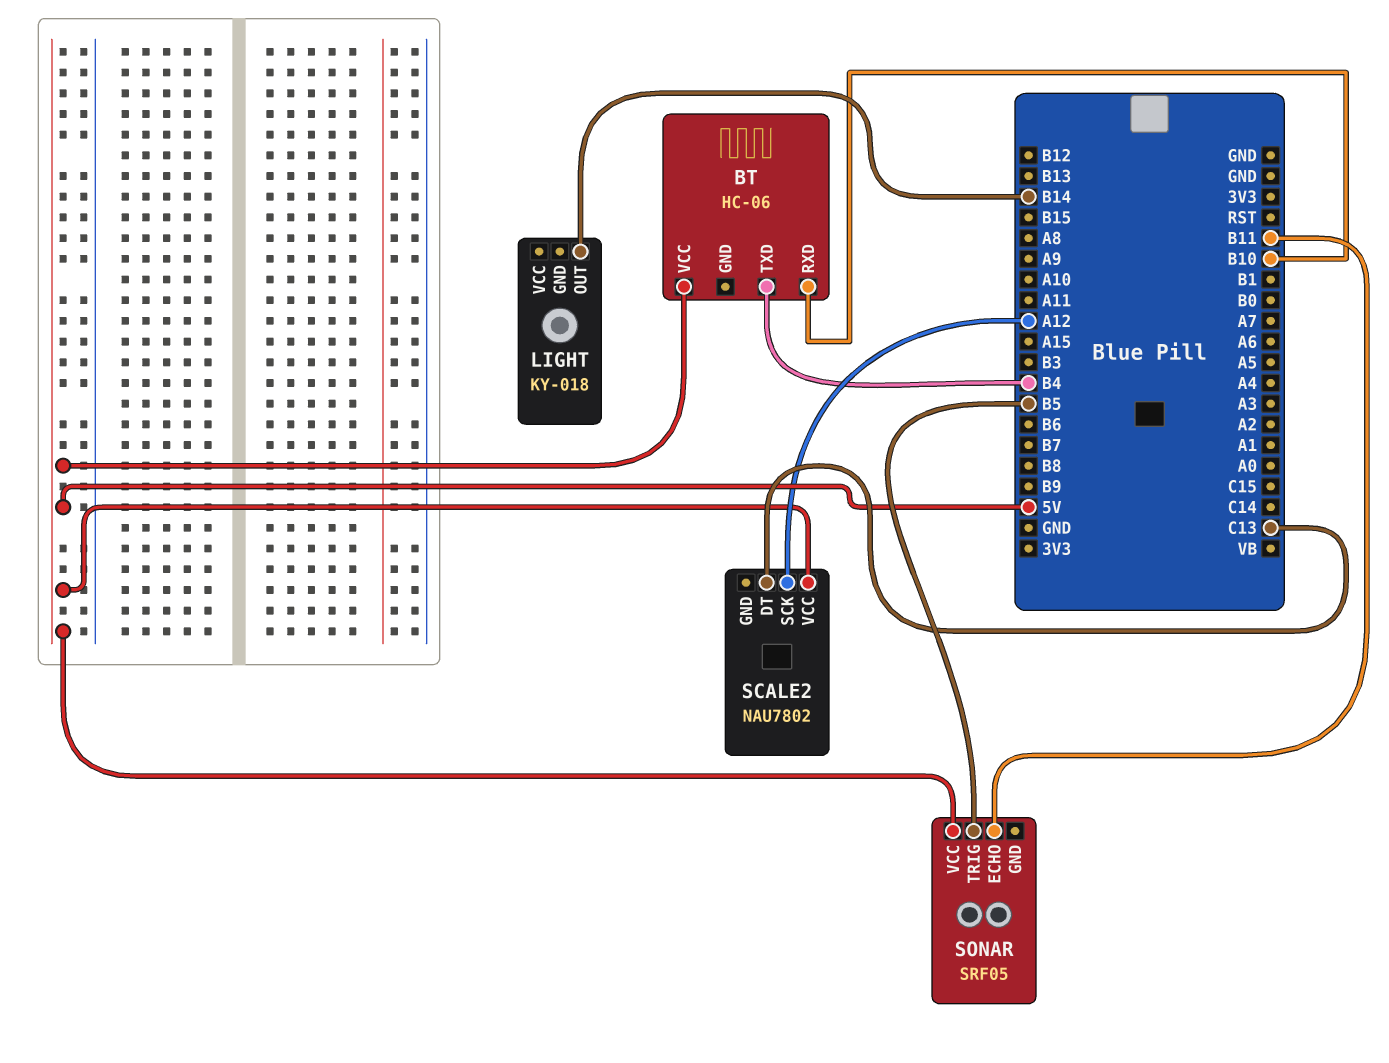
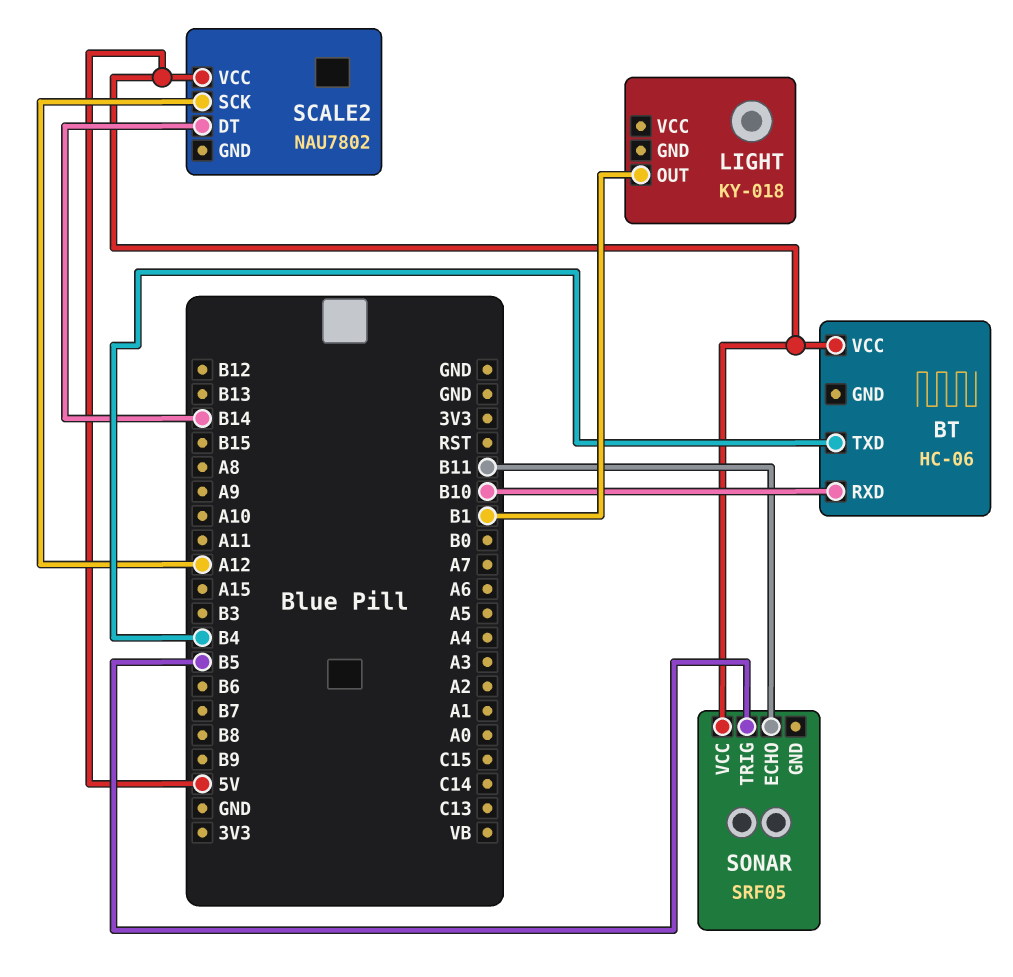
LIGHT pin OUT: B14 -> B1
SCALE2 pin DT: C13 -> B14

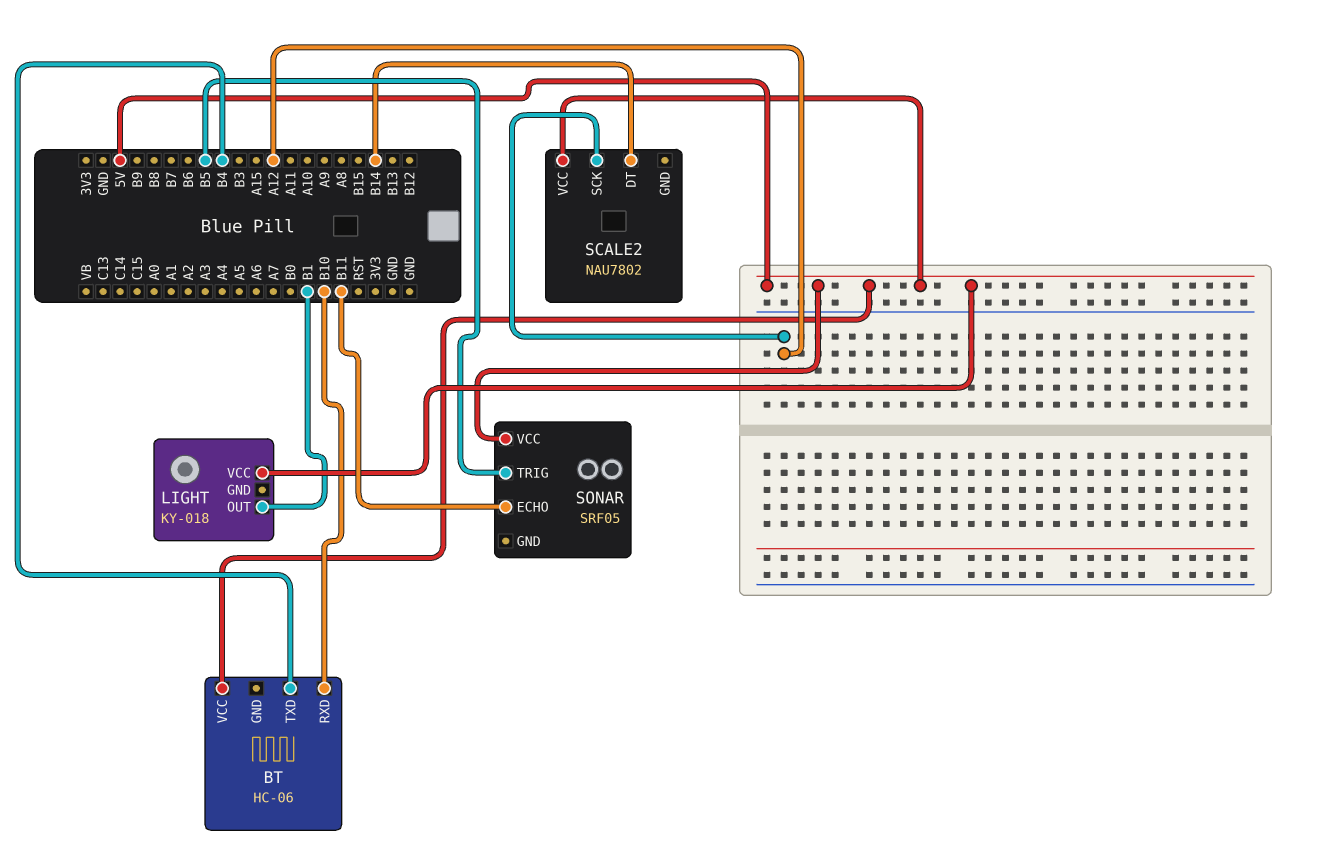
LIGHT pin VCC: none -> 5V

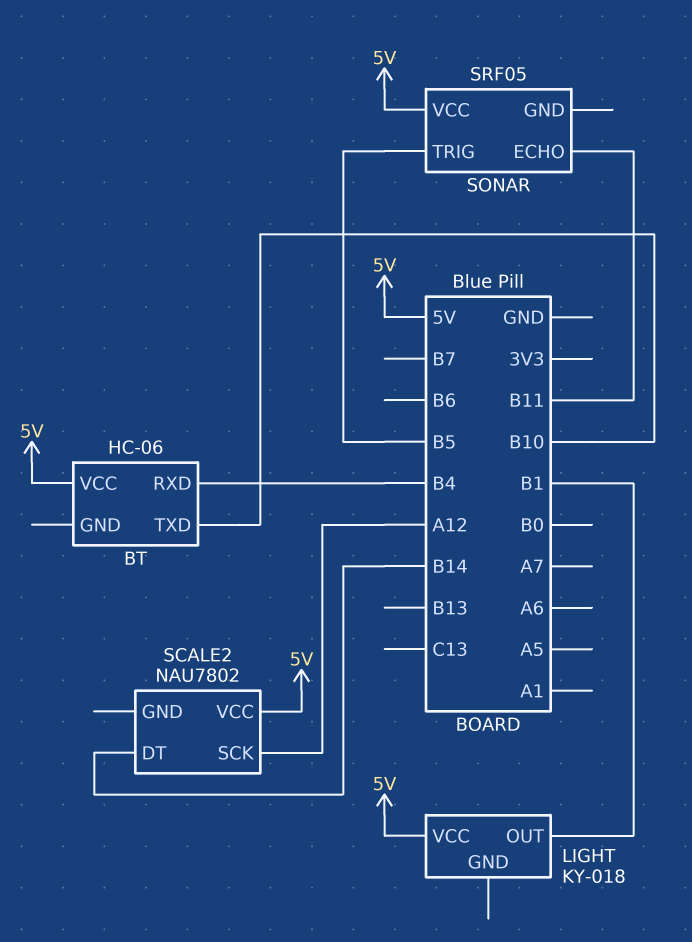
BT pin RXD: B10 -> B4
BT pin TXD: B4 -> B10

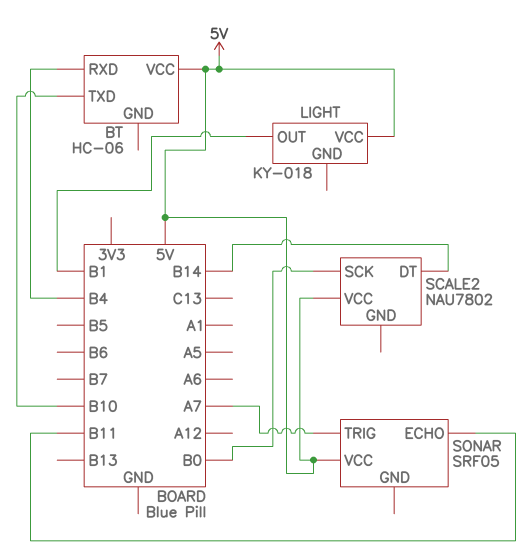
SCALE2 pin SCK: A12 -> B0
SONAR pin TRIG: B5 -> A7

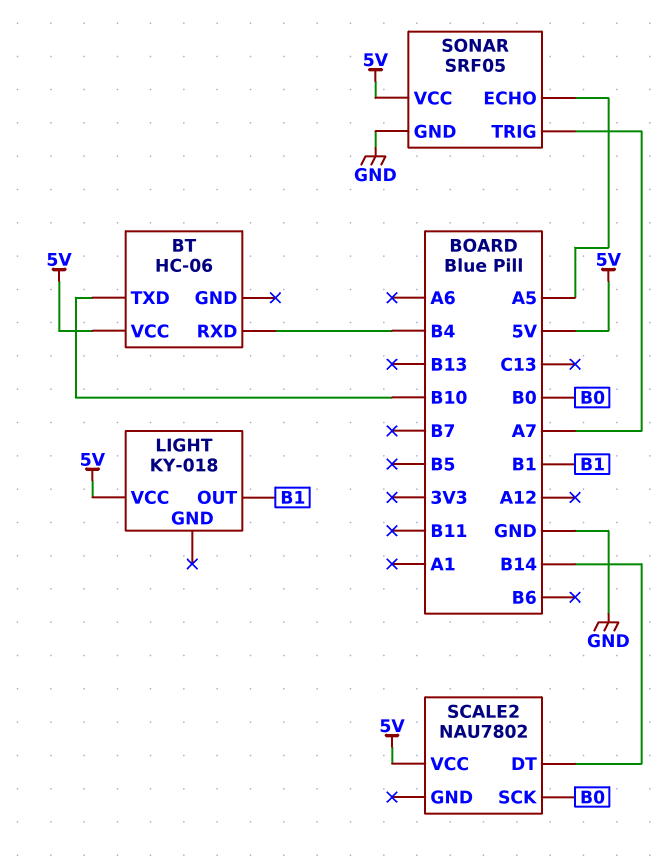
SONAR pin ECHO: B11 -> A5
SONAR pin GND: none -> GND

